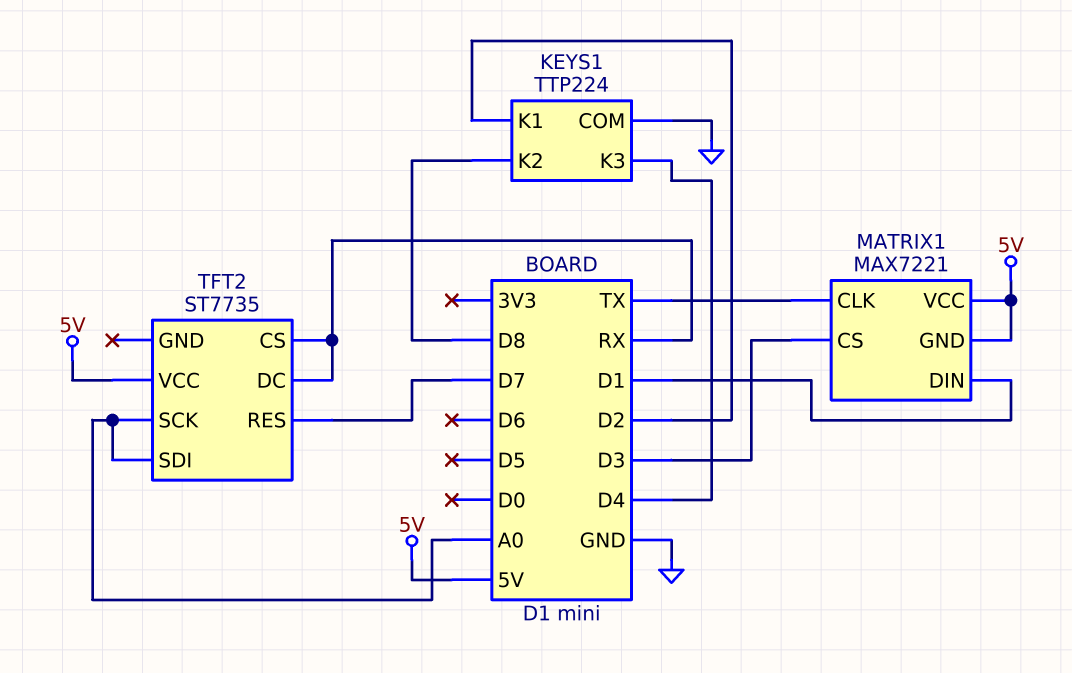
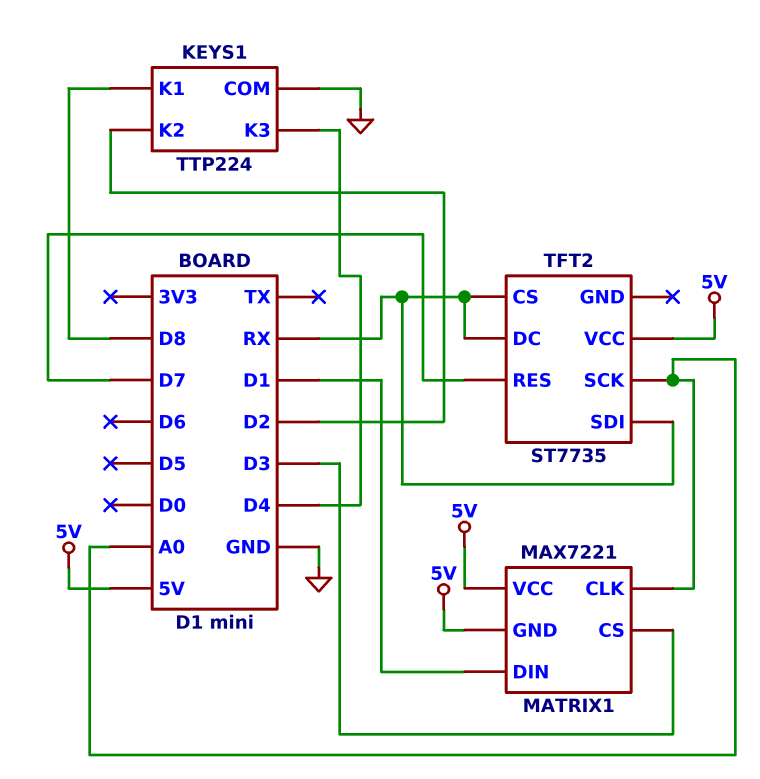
KEYS1 pin K1: D2 -> D8
KEYS1 pin K2: D8 -> D2
MATRIX1 pin CLK: TX -> A0
TFT2 pin SDI: A0 -> RX

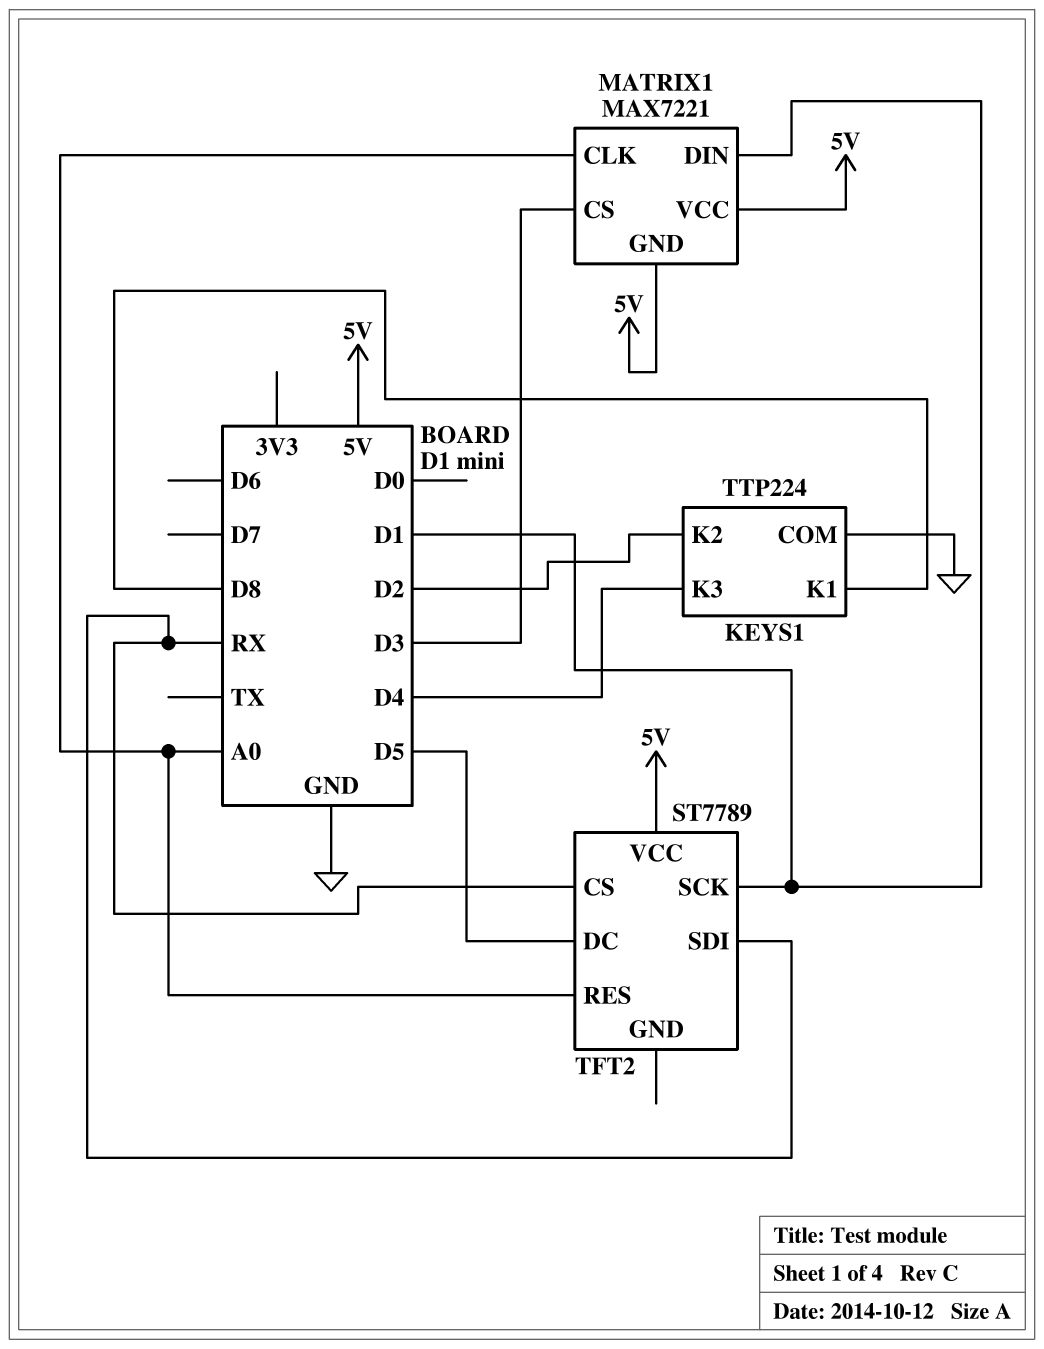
TFT2: ST7735 -> ST7789
TFT2 pin DC: RX -> D5
TFT2 pin RES: D7 -> A0
TFT2 pin SCK: A0 -> D1

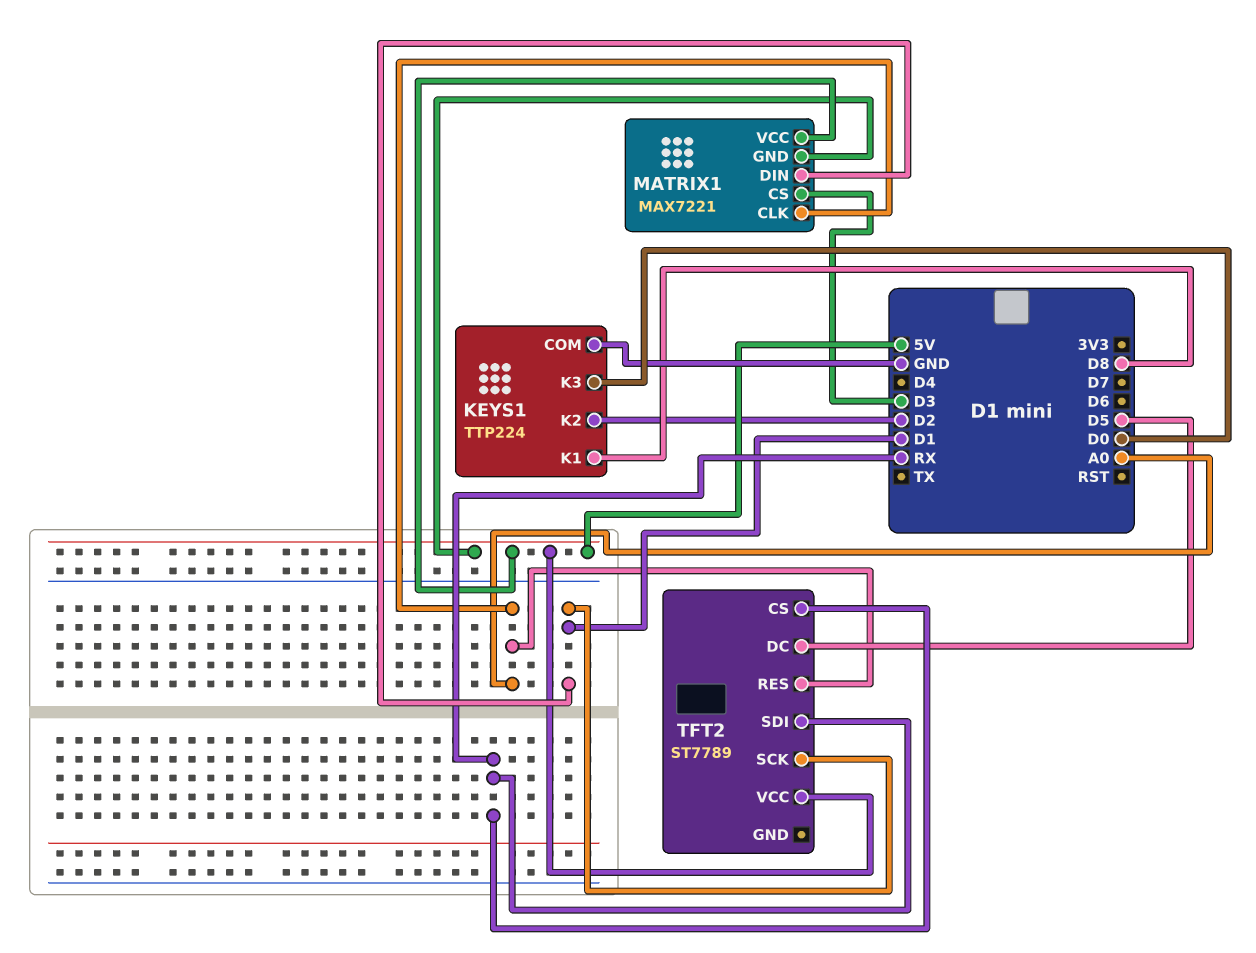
KEYS1 pin K3: D4 -> D0

